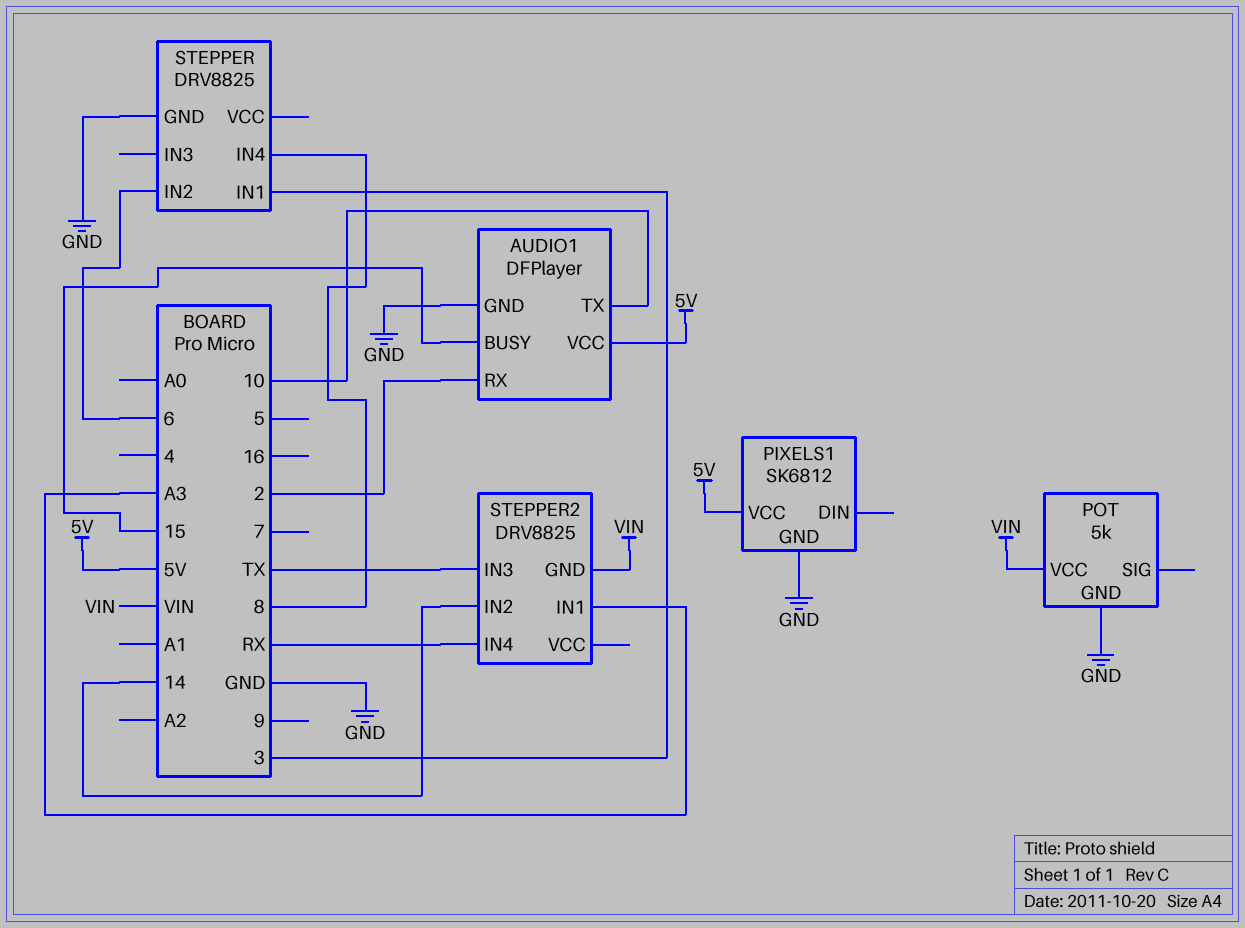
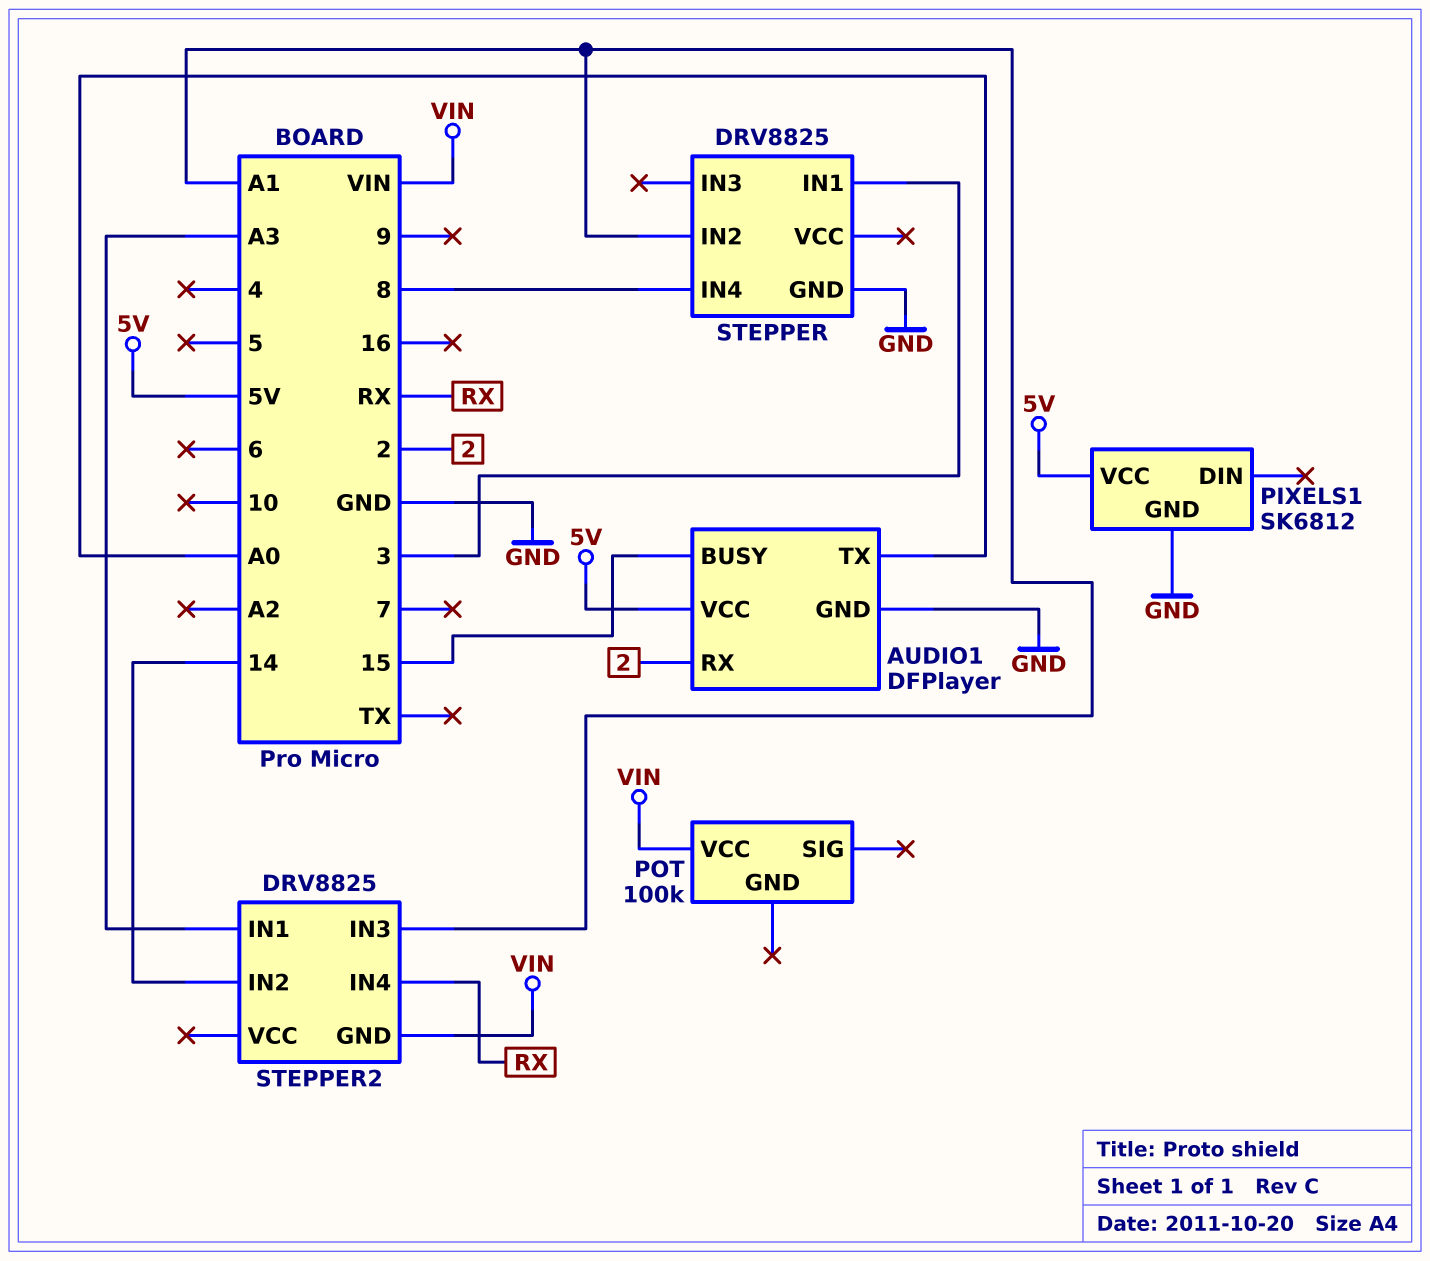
AUDIO1 pin TX: 10 -> A0
POT: 5k -> 100k
POT pin GND: GND -> none
STEPPER pin IN2: 6 -> A1
STEPPER2 pin IN3: TX -> A1

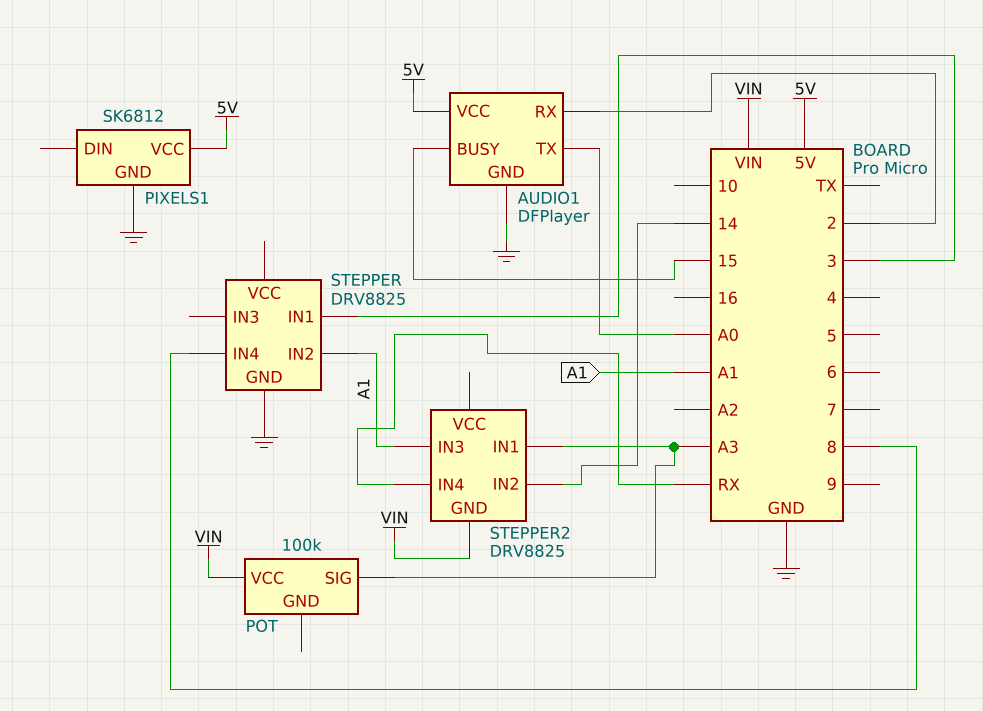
POT pin SIG: none -> A3

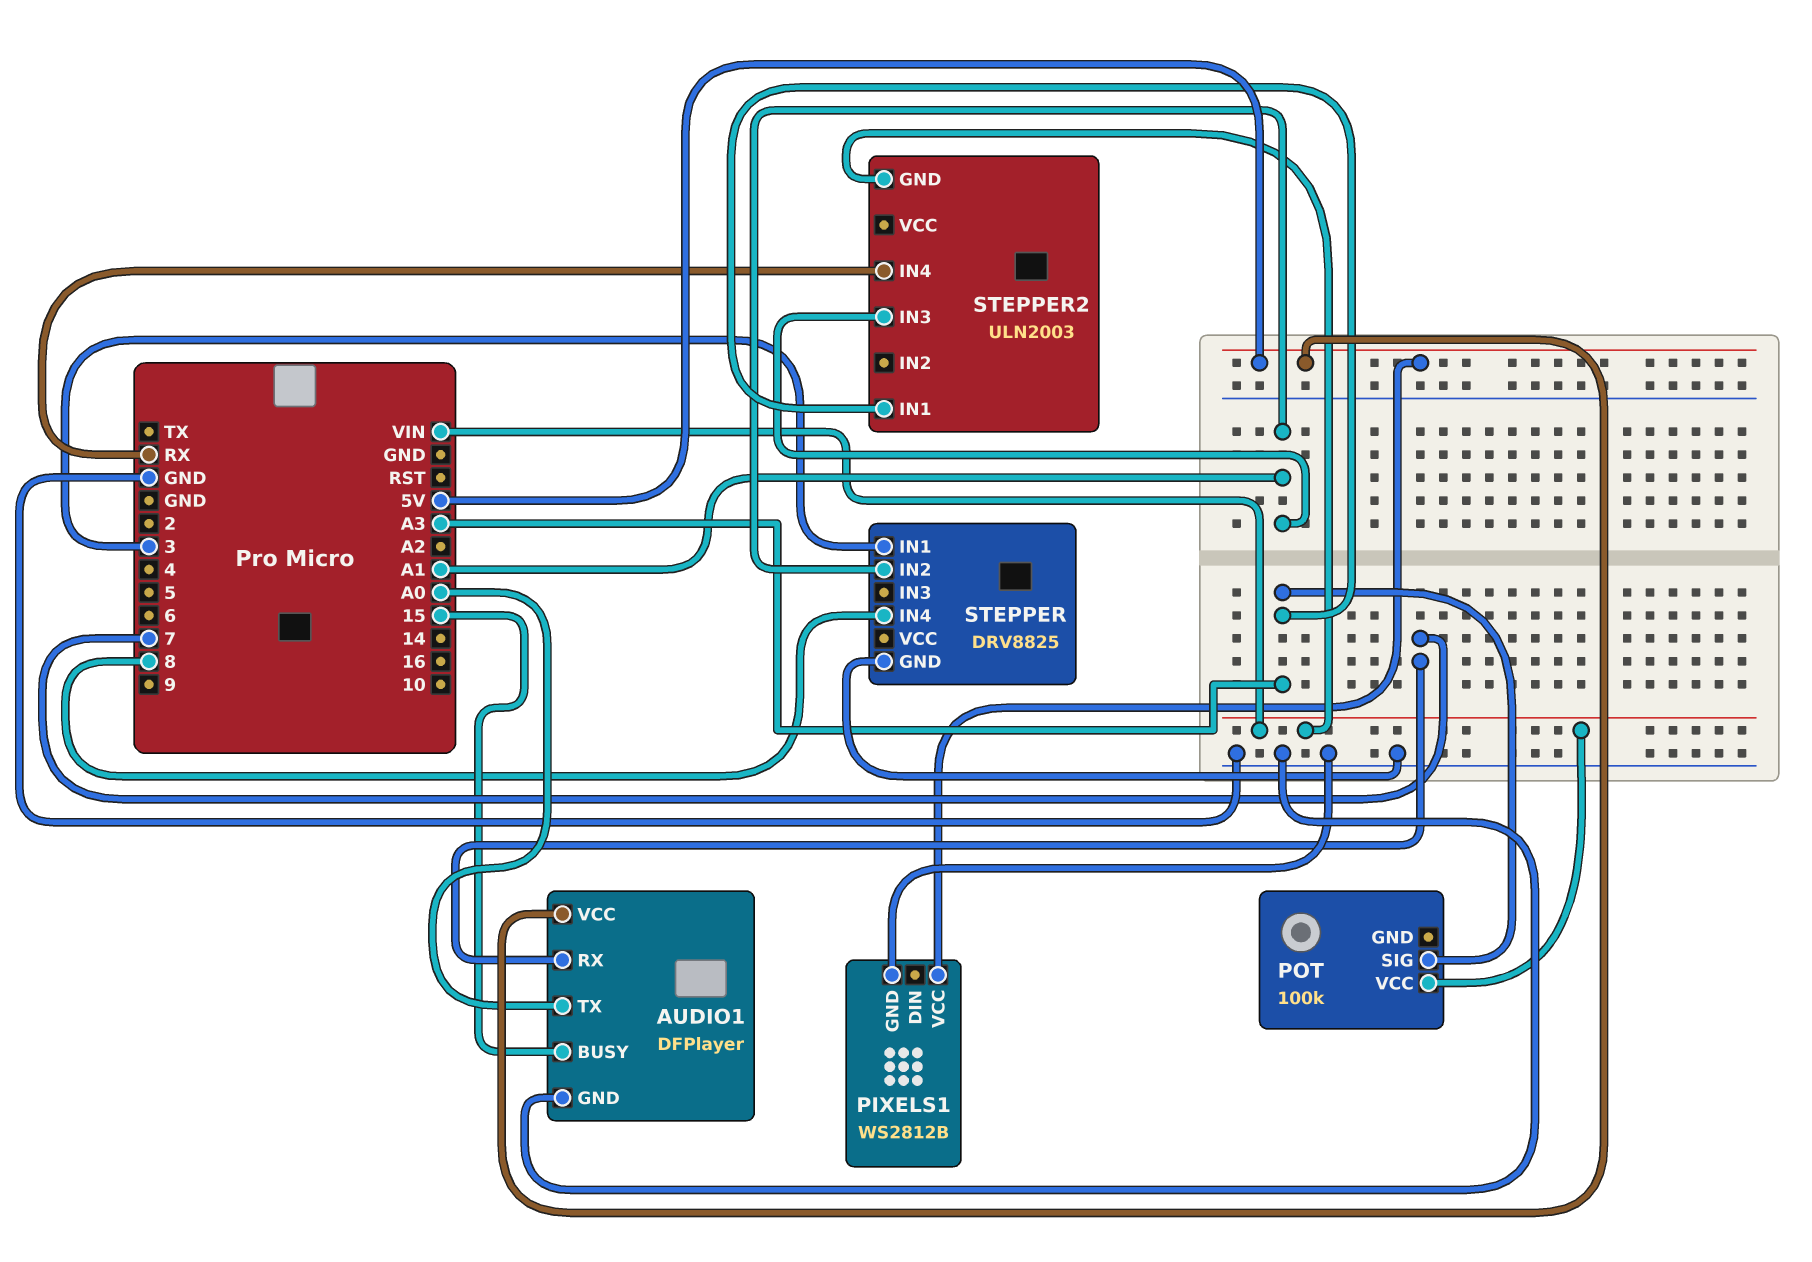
AUDIO1 pin RX: 2 -> 7
PIXELS1: SK6812 -> WS2812B
STEPPER2: DRV8825 -> ULN2003
STEPPER2 pin IN2: 14 -> none

